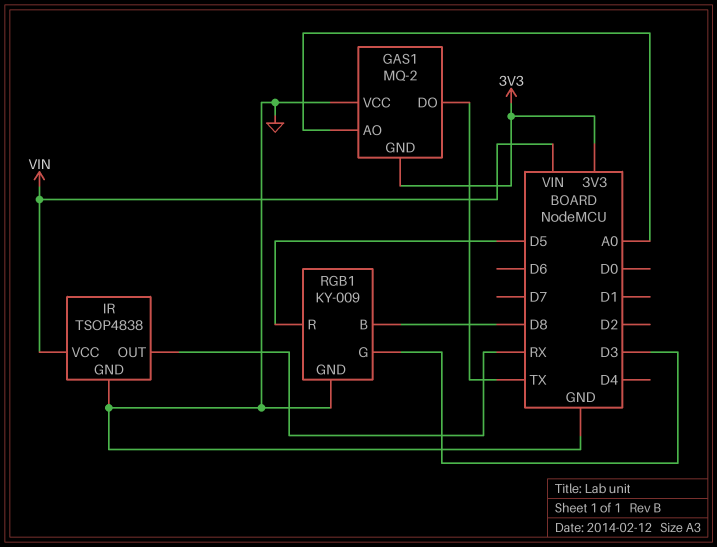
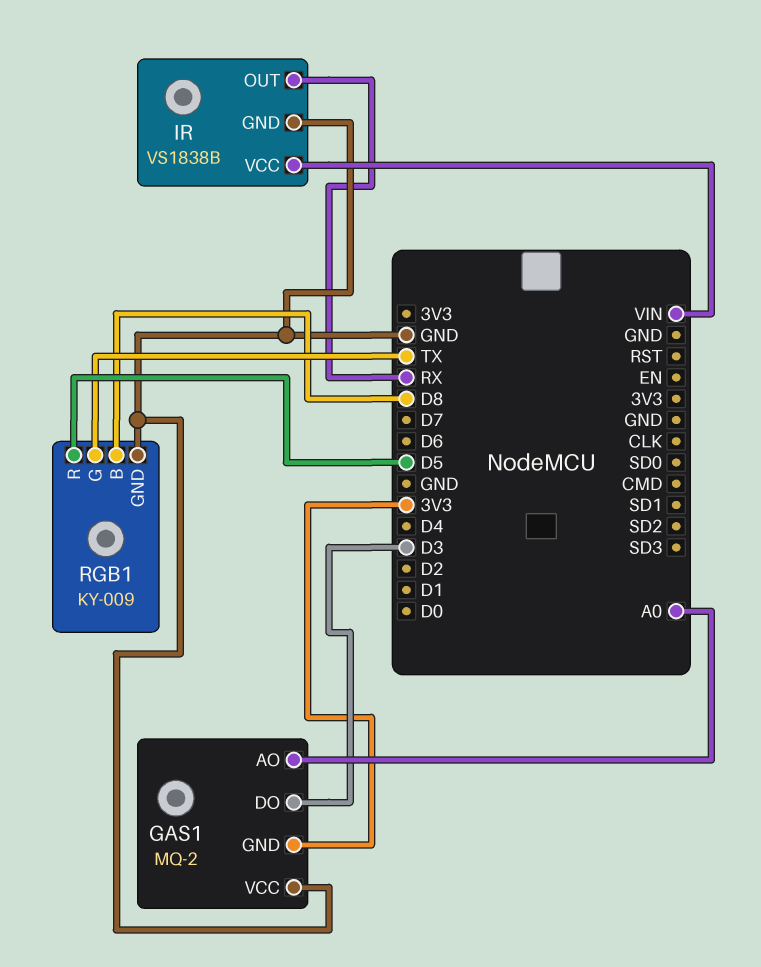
GAS1 pin DO: TX -> D3
IR: TSOP4838 -> VS1838B
RGB1 pin G: D3 -> TX

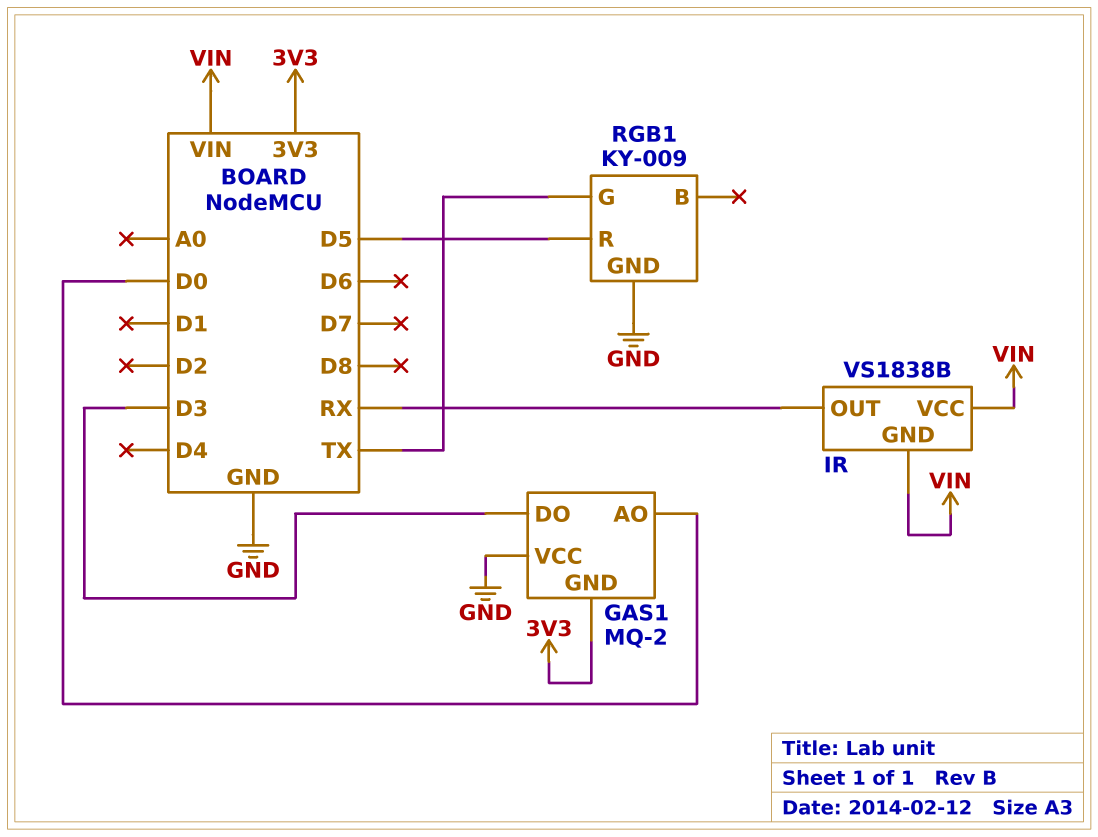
GAS1 pin AO: A0 -> D0
IR pin GND: GND -> VIN
RGB1 pin B: D8 -> none

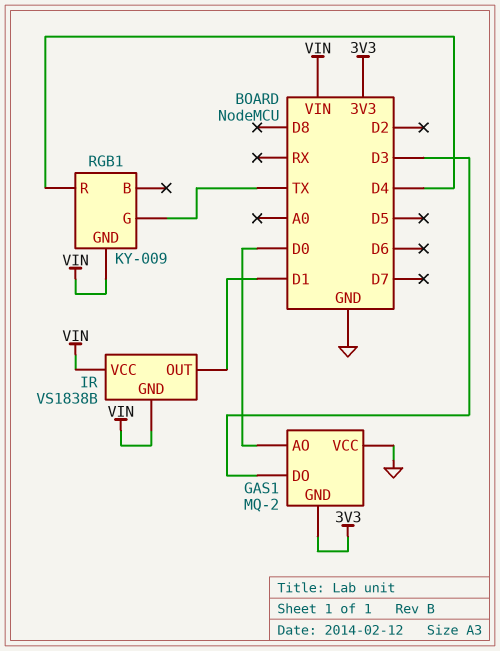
IR pin OUT: RX -> D1
RGB1 pin GND: GND -> VIN
RGB1 pin R: D5 -> D4

